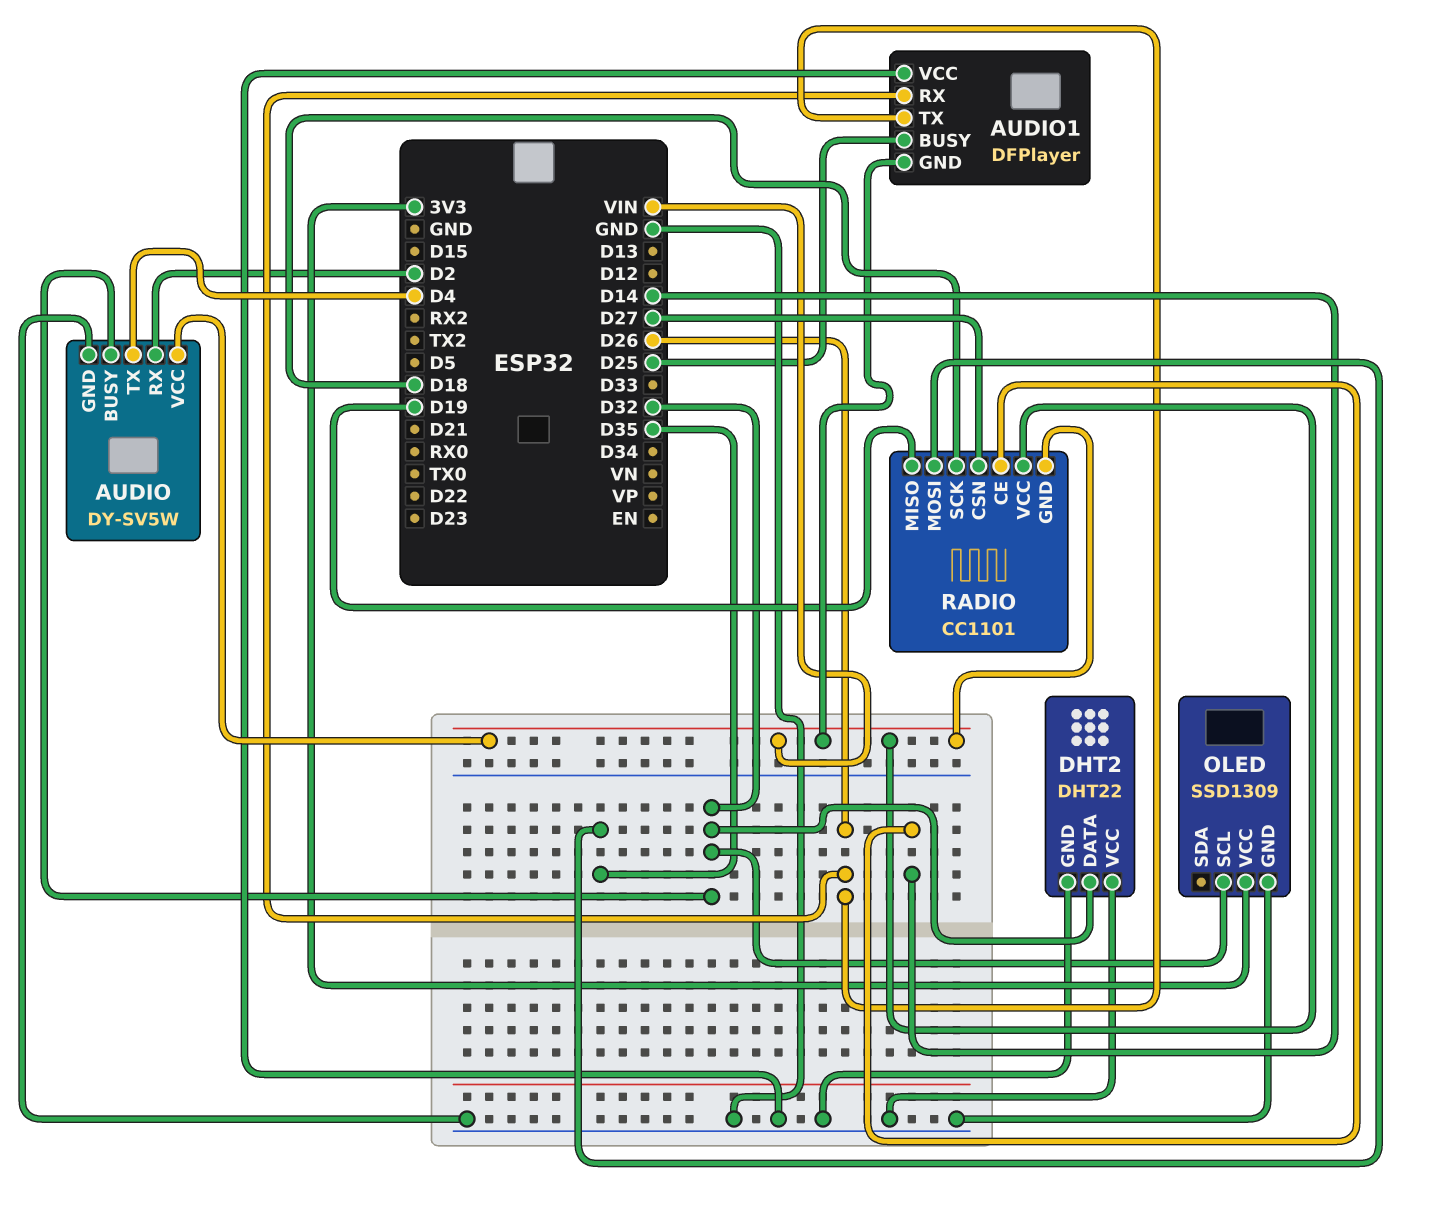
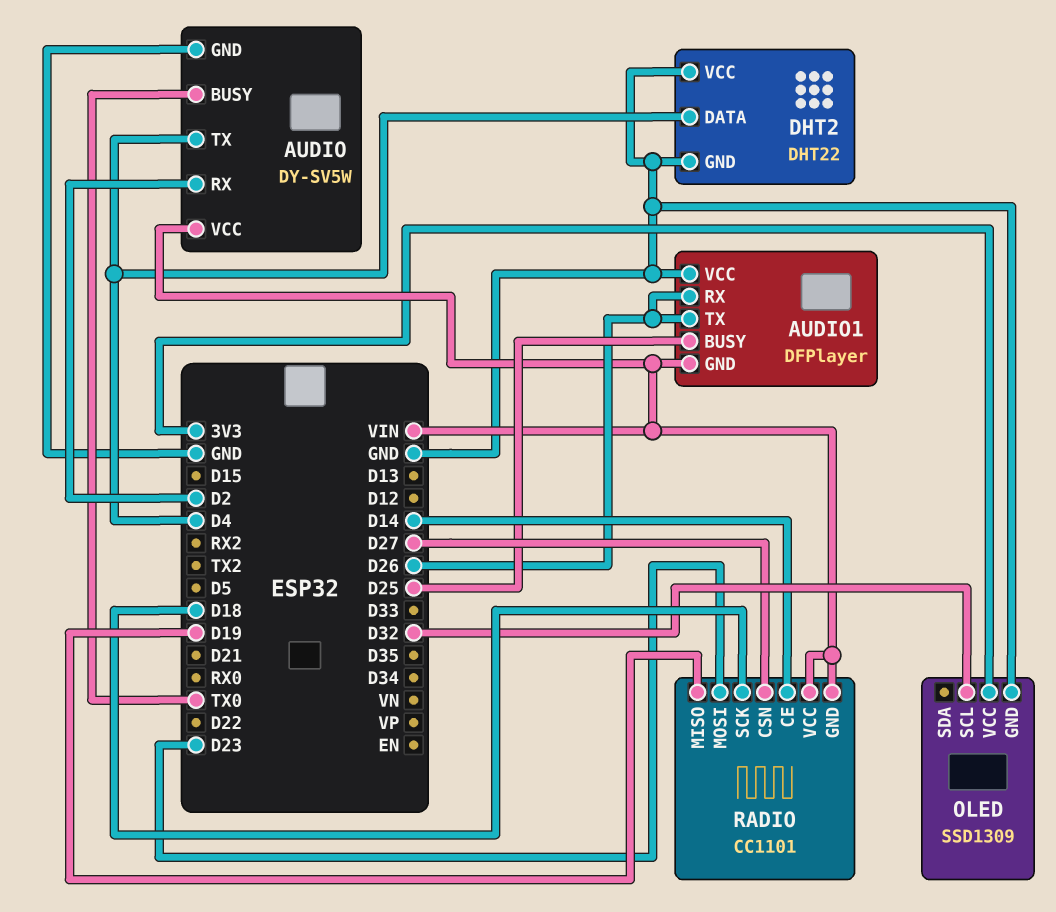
AUDIO pin BUSY: D32 -> TX0
DHT2 pin DATA: D32 -> D4
RADIO pin MOSI: D35 -> D23

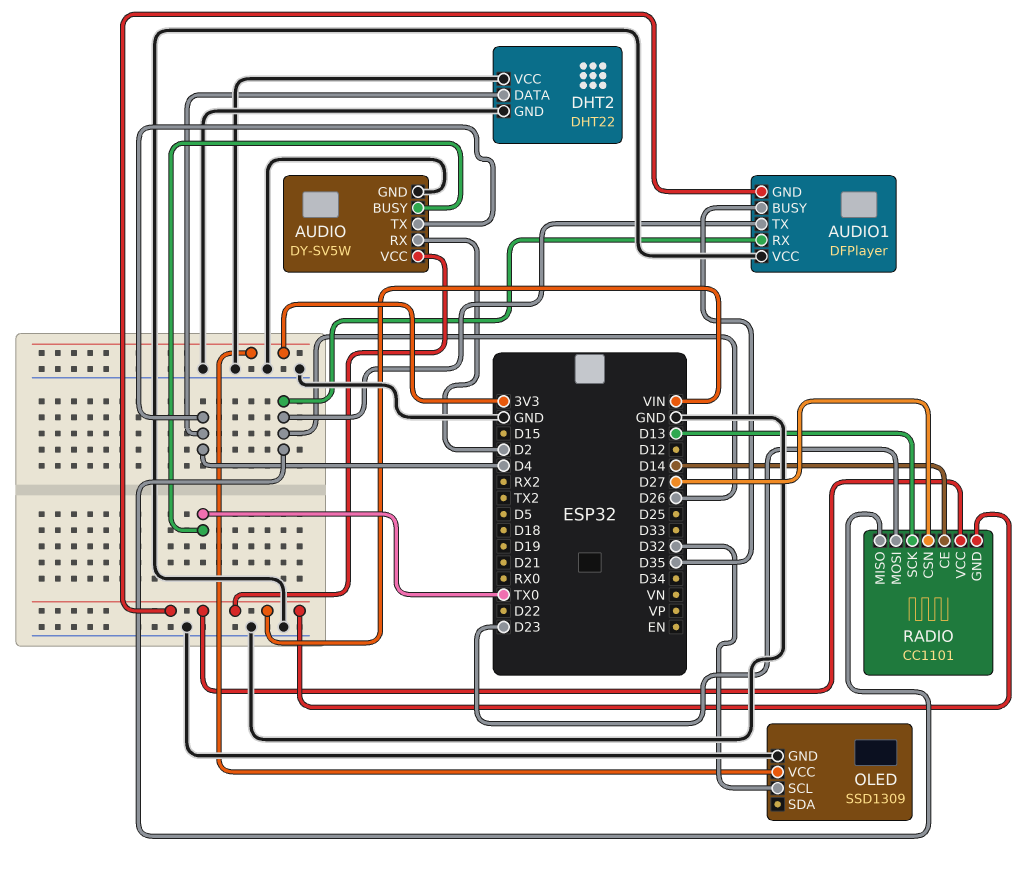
AUDIO1 pin BUSY: D25 -> D35
RADIO pin MISO: D19 -> D26
RADIO pin SCK: D18 -> D13

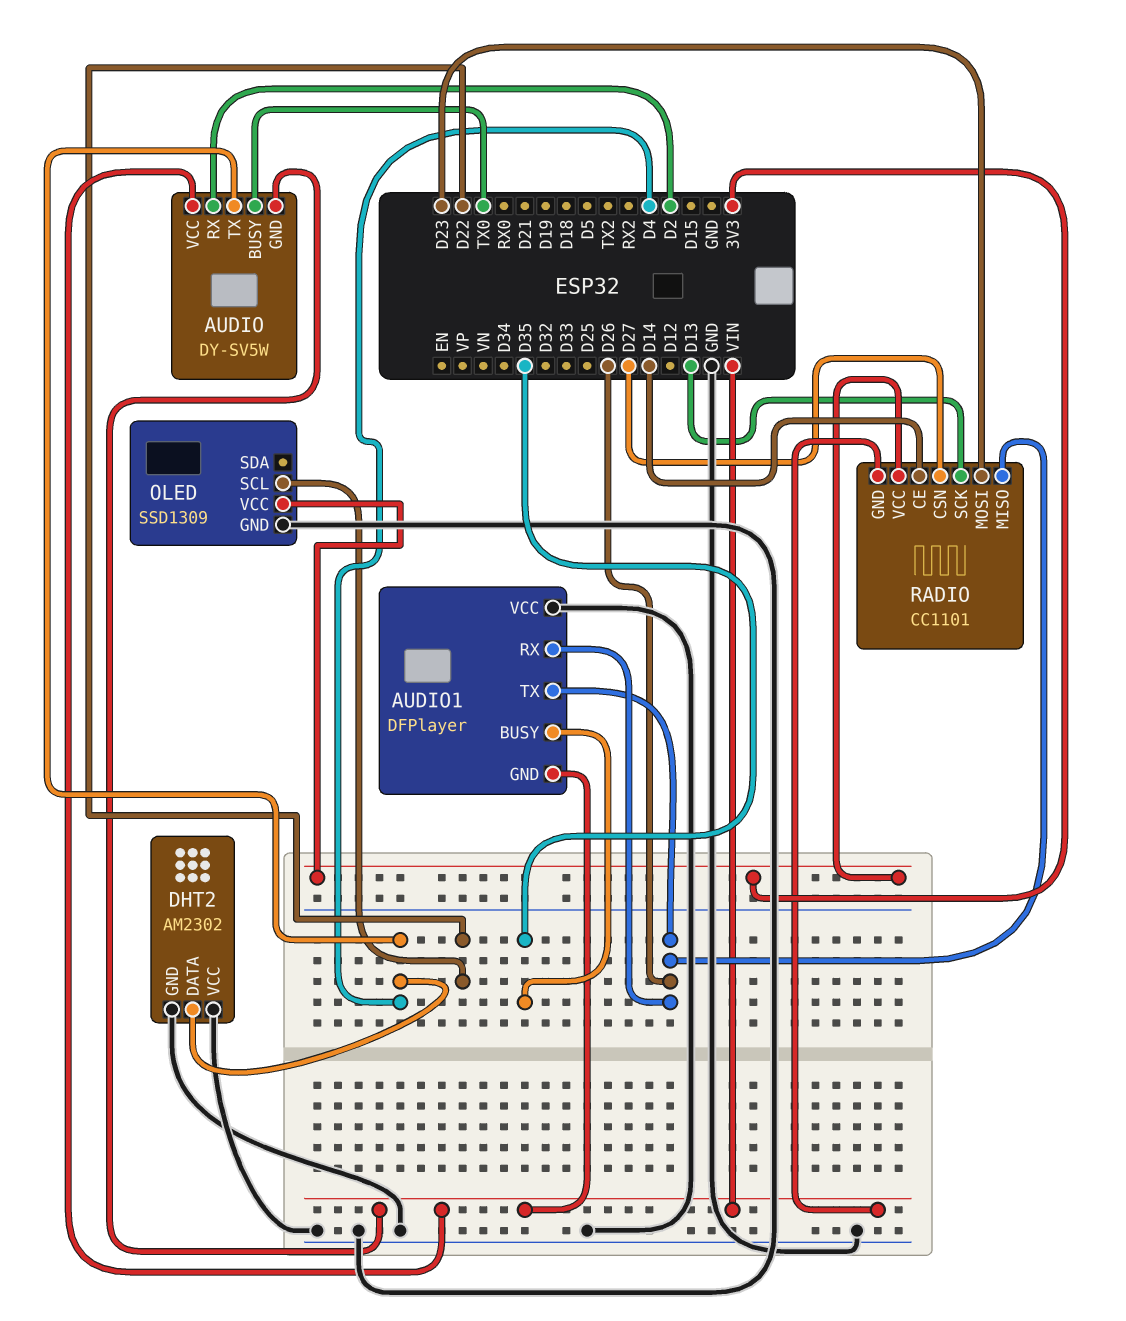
AUDIO pin GND: GND -> VIN
DHT2: DHT22 -> AM2302
OLED pin SCL: D32 -> D22
RADIO pin VCC: VIN -> 3V3

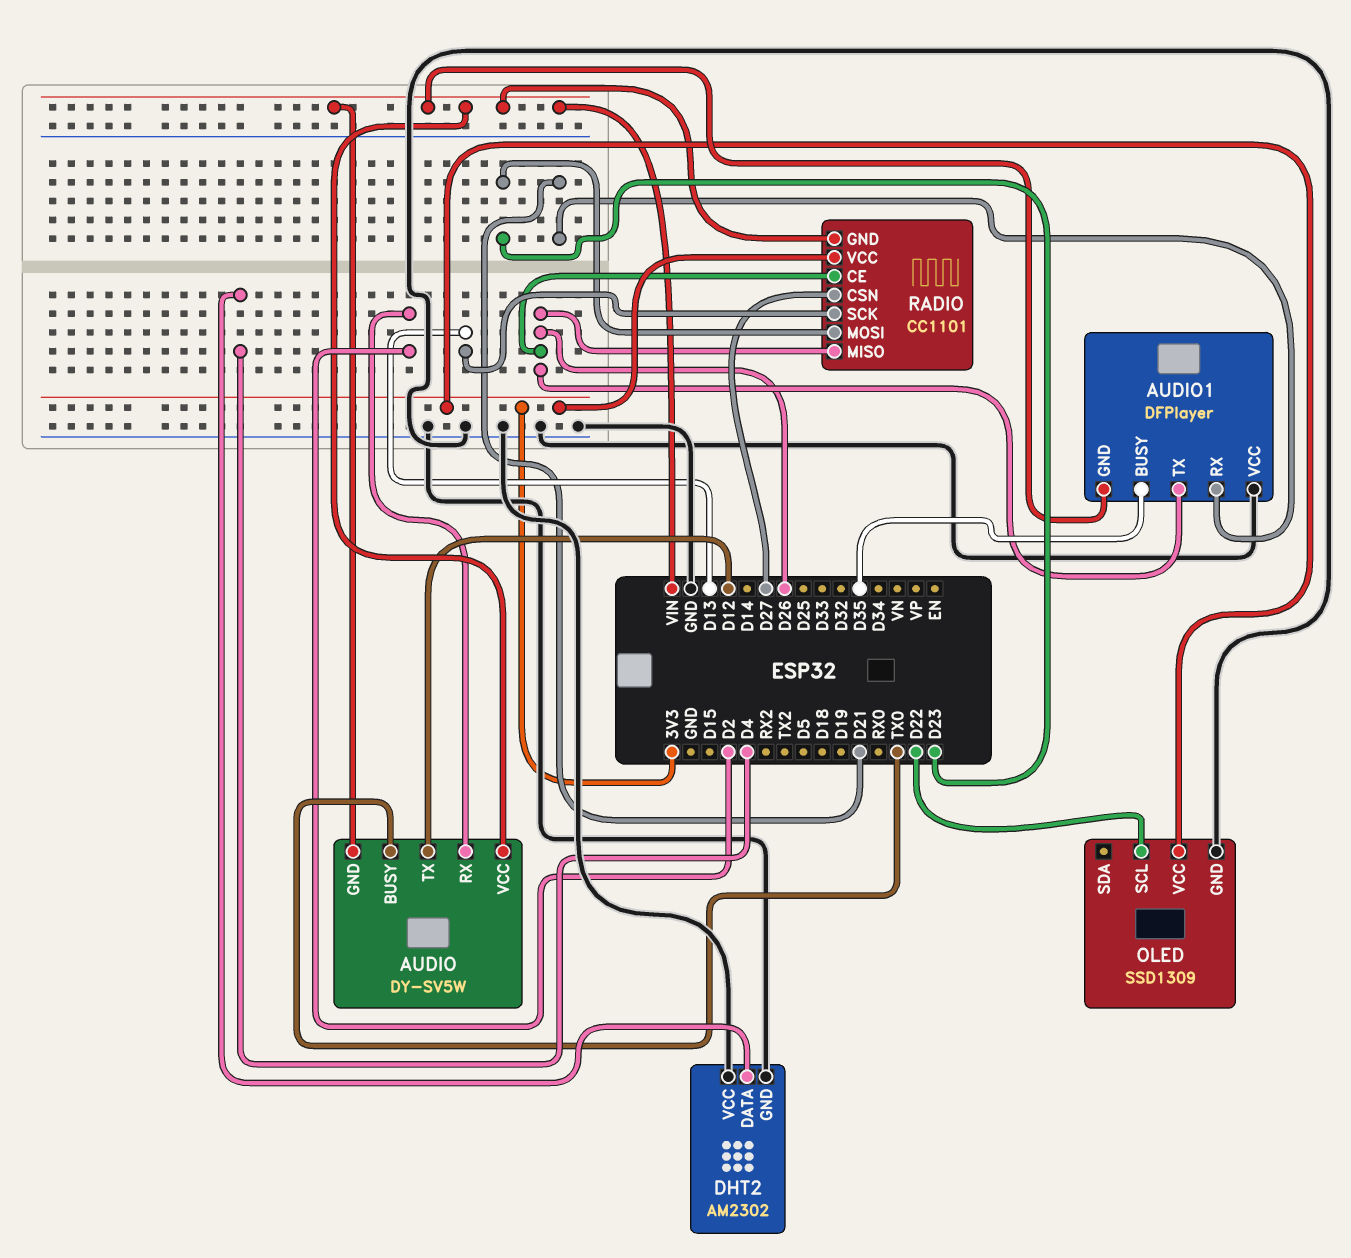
AUDIO pin TX: D4 -> D12
AUDIO1 pin RX: D26 -> D21
RADIO pin CE: D14 -> D26

